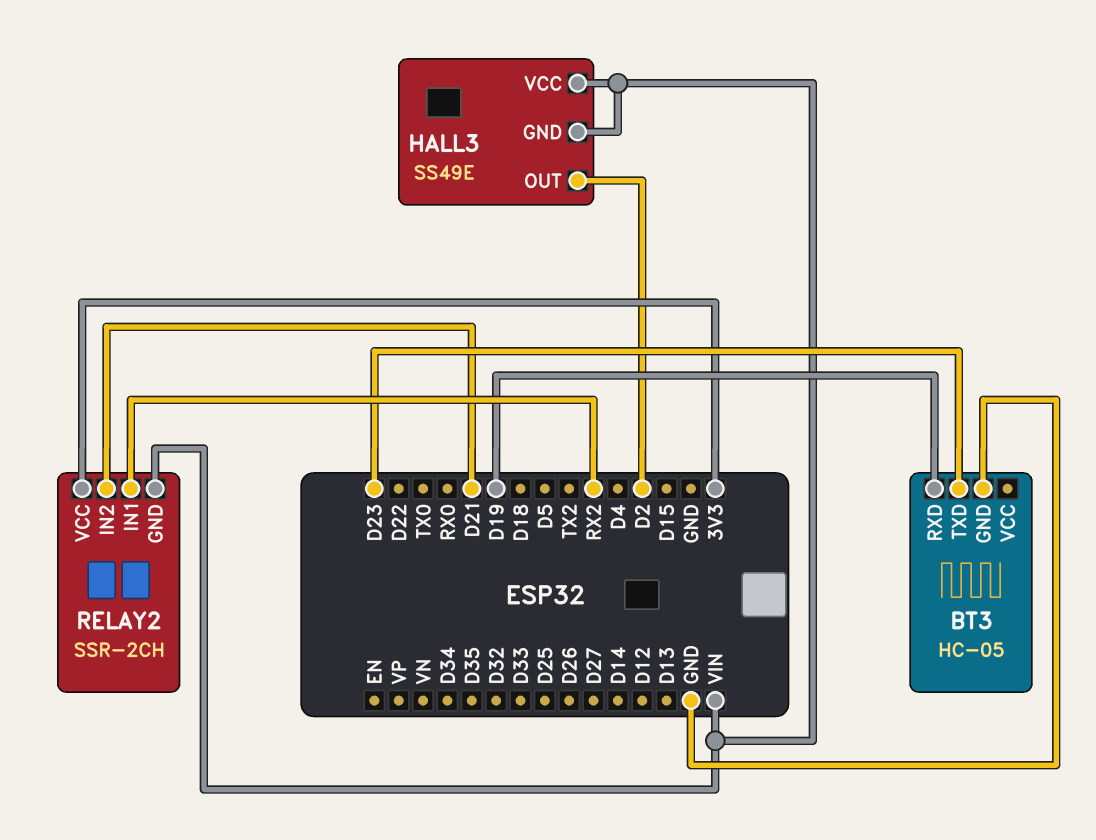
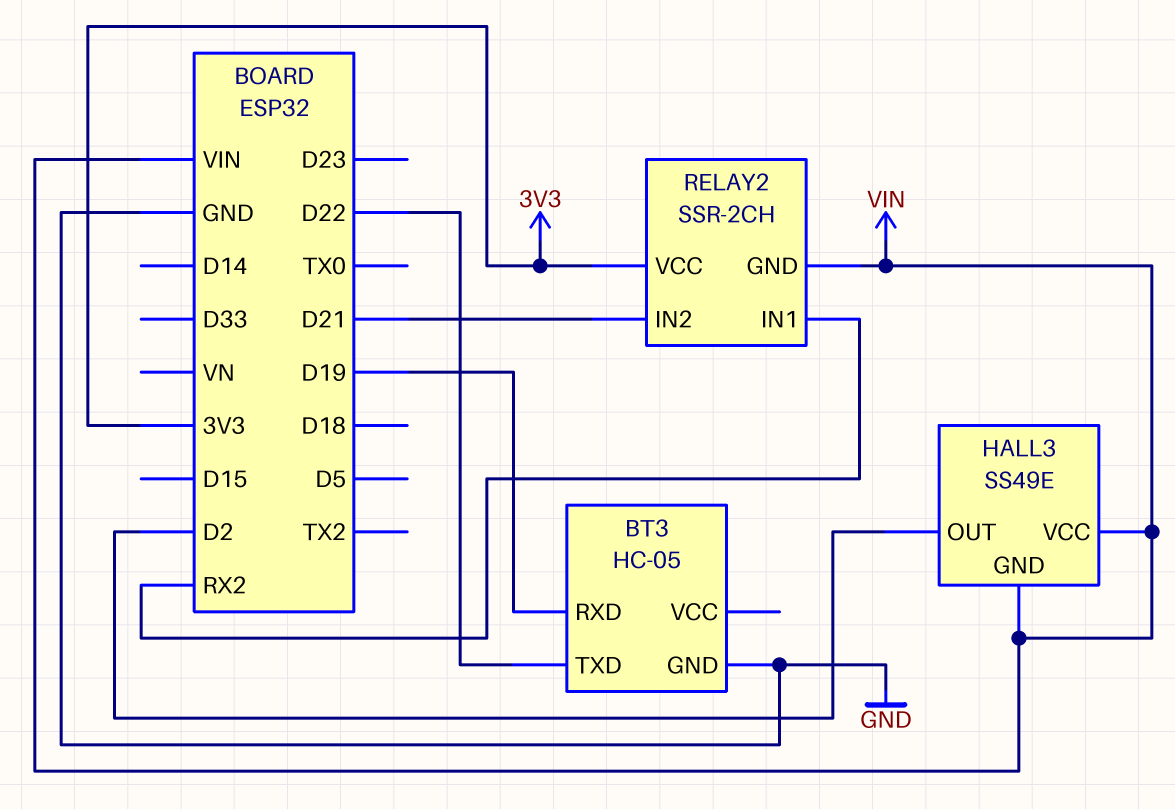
BT3 pin TXD: D23 -> D22

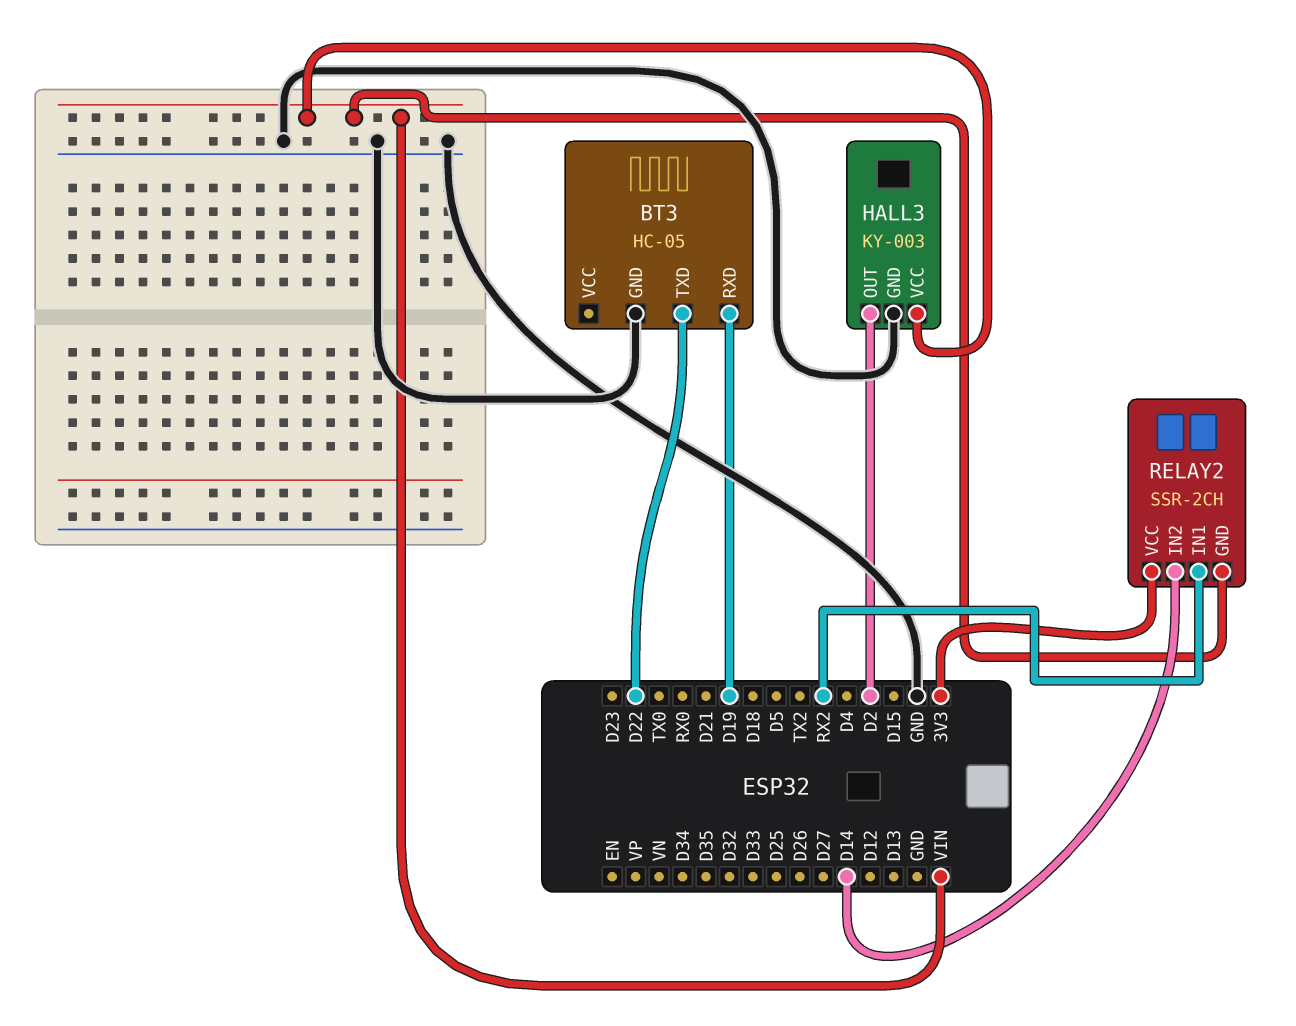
HALL3: SS49E -> KY-003
HALL3 pin GND: VIN -> GND
RELAY2 pin IN2: D21 -> D14

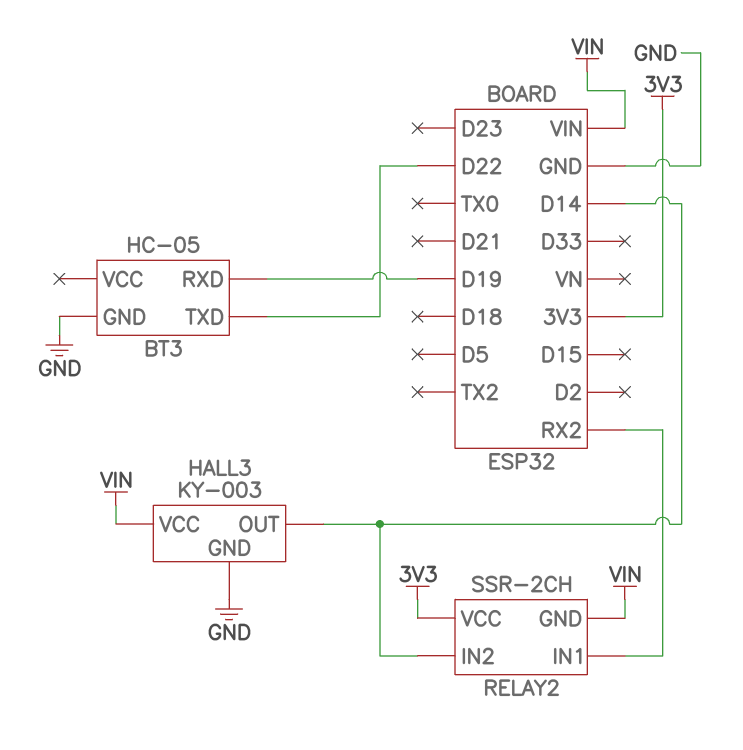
HALL3 pin OUT: D2 -> D14

